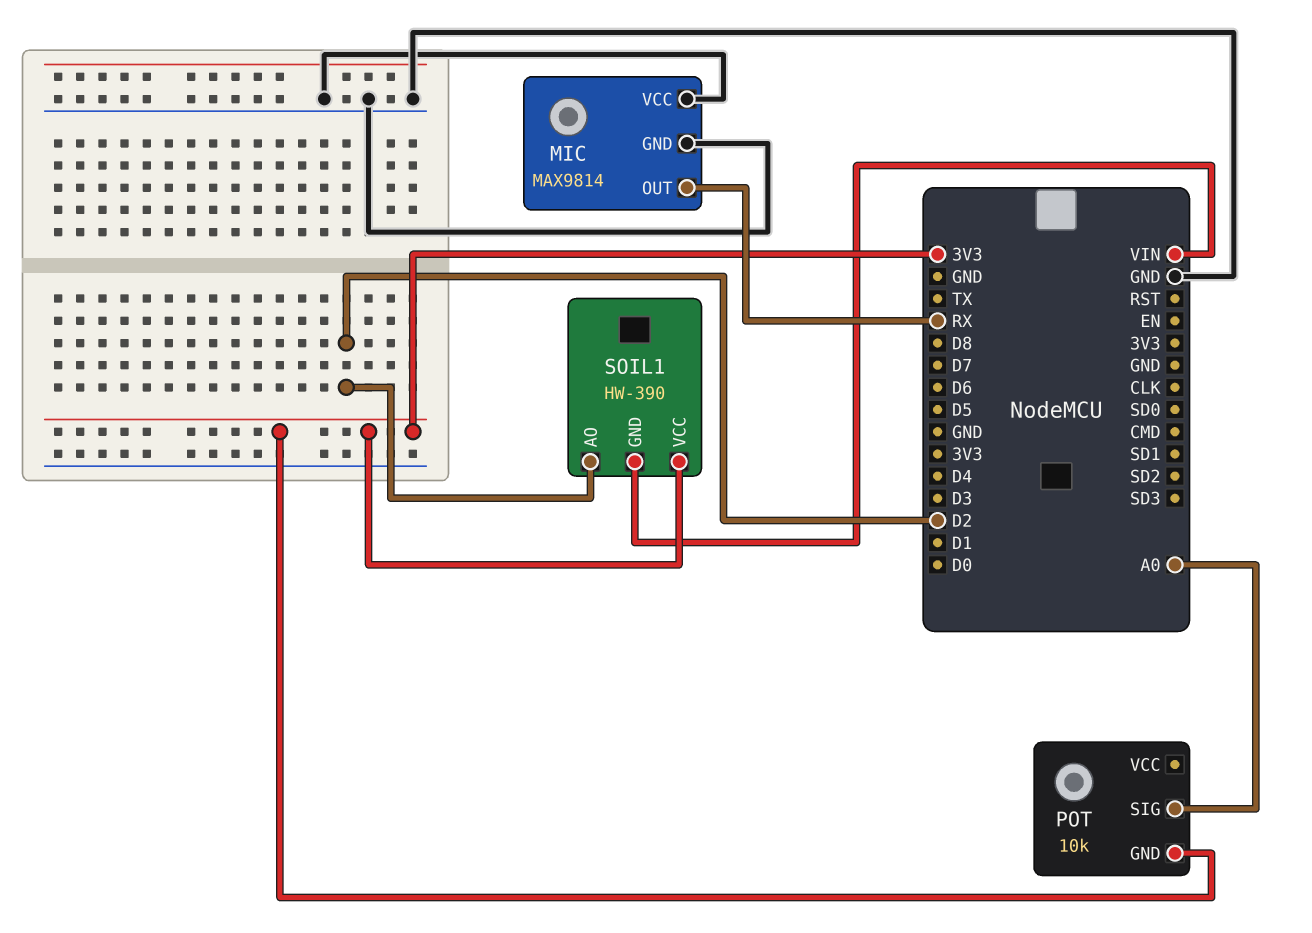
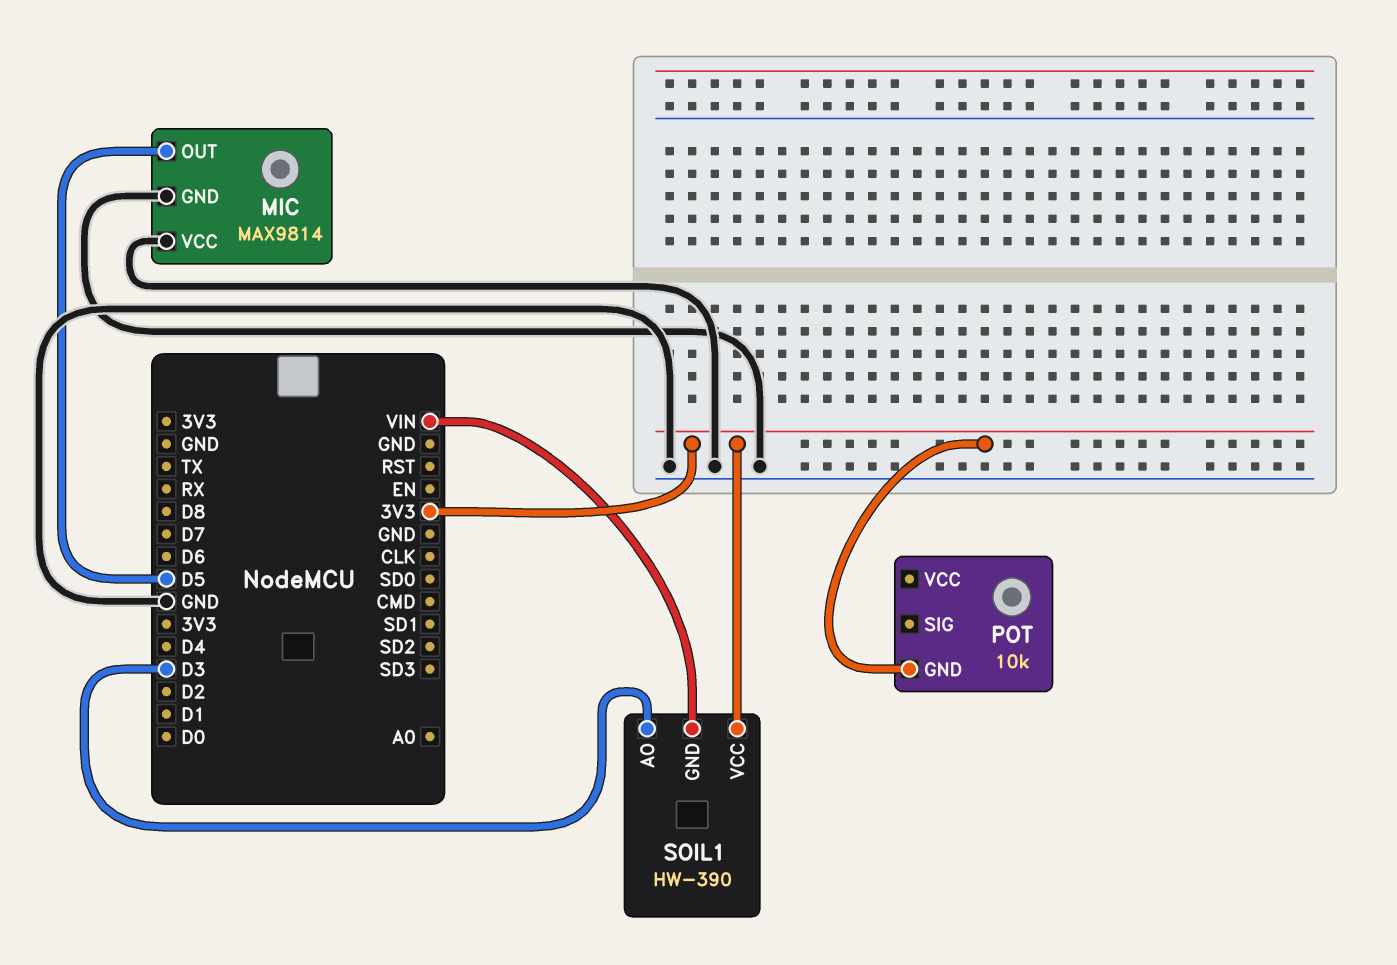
MIC pin OUT: RX -> D5
POT pin SIG: A0 -> none
SOIL1 pin AO: D2 -> D3

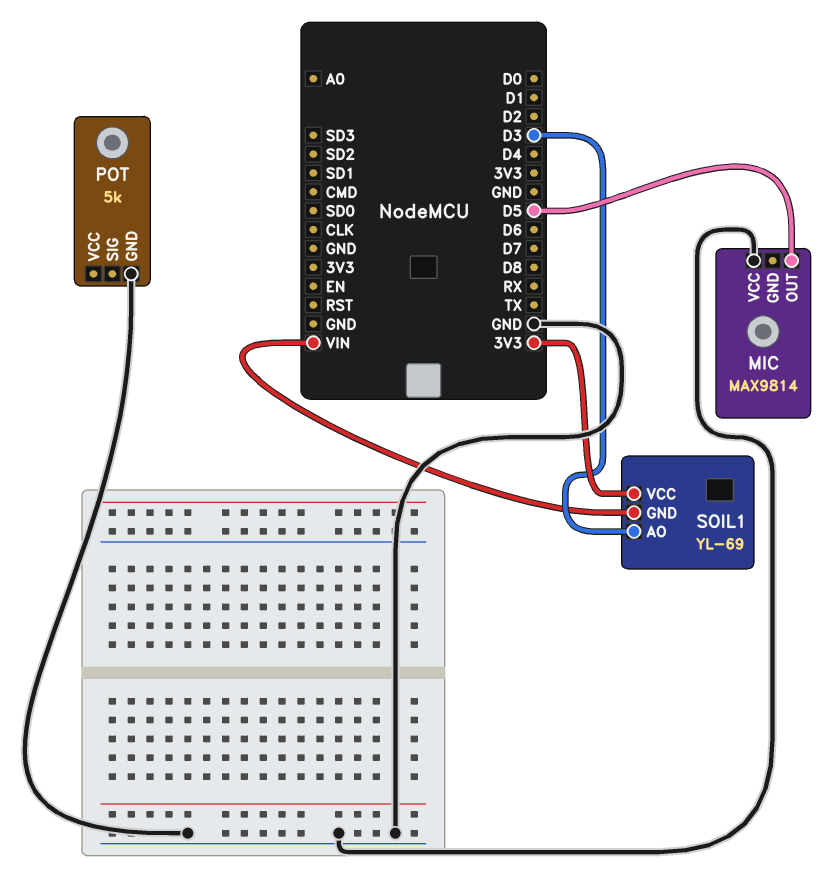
MIC pin GND: GND -> none
POT: 10k -> 5k
POT pin GND: 3V3 -> GND
SOIL1: HW-390 -> YL-69

